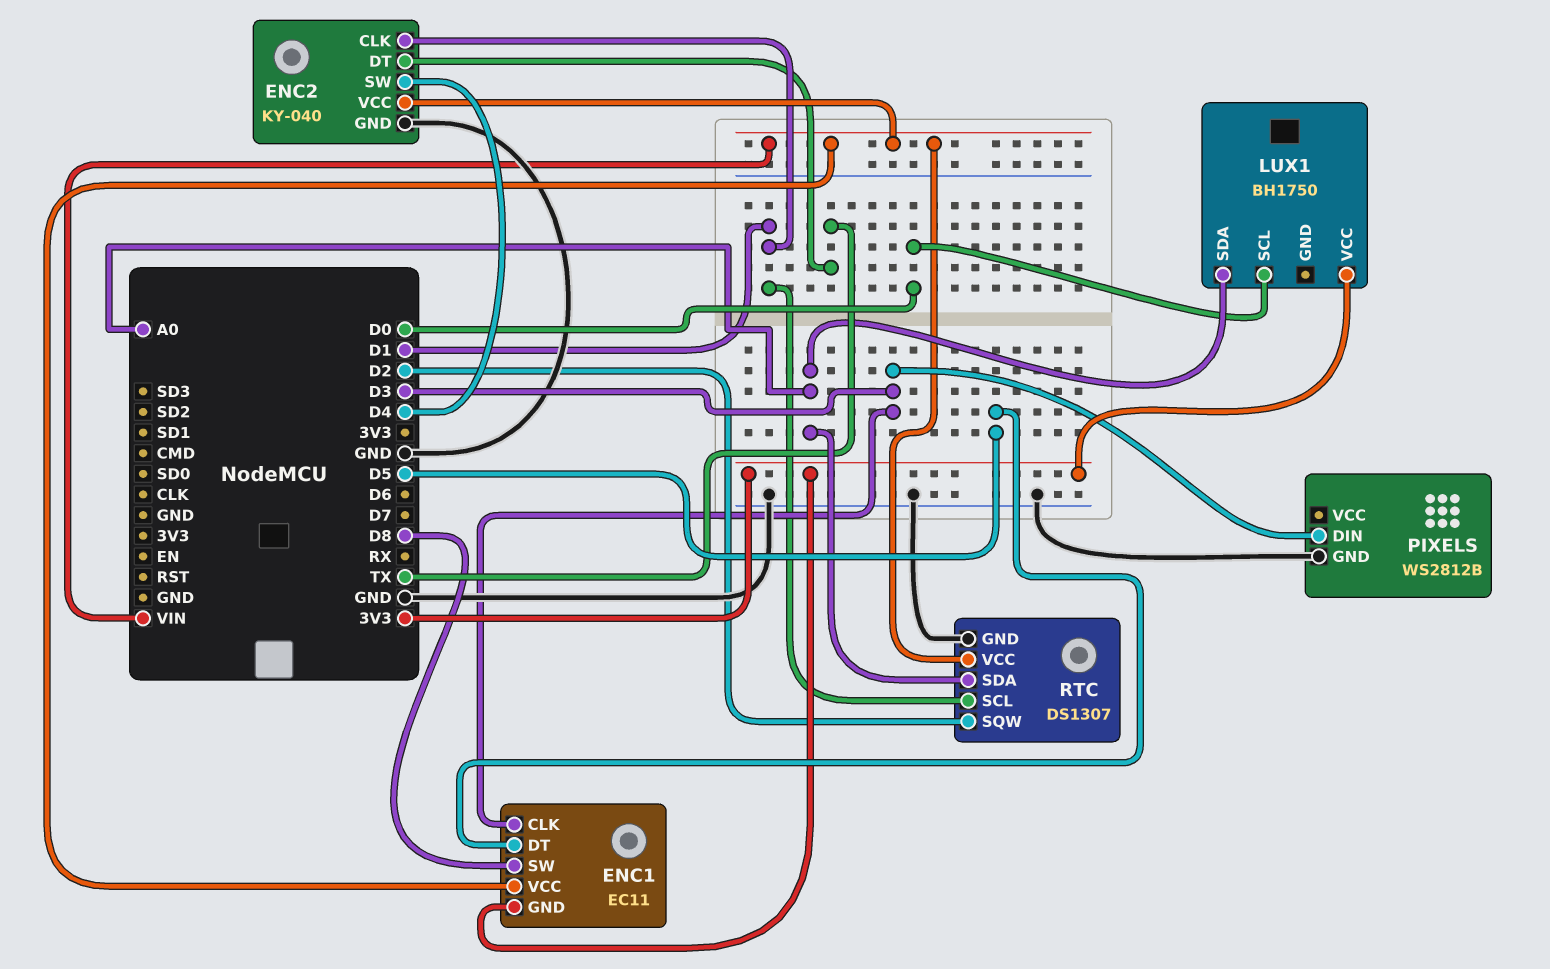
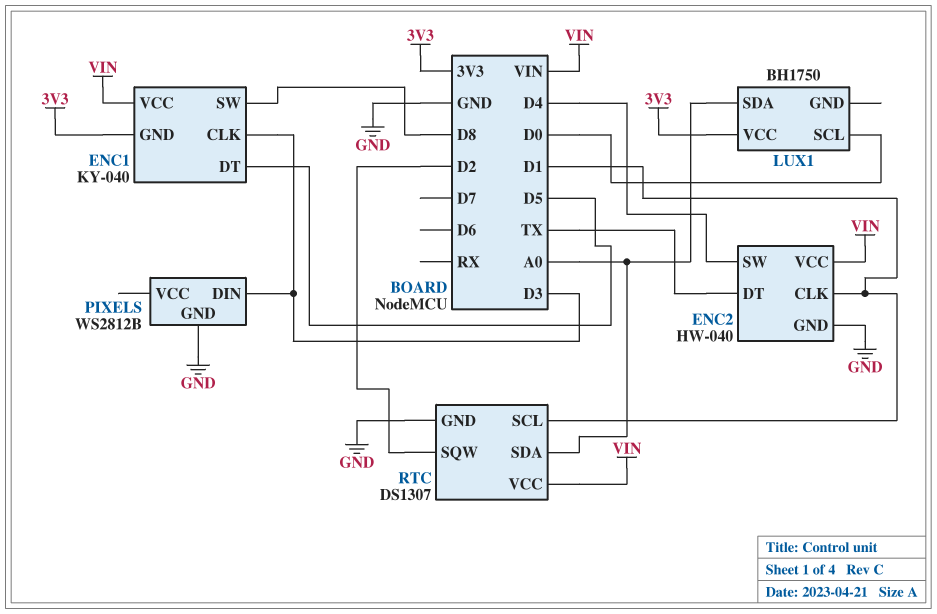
ENC1: EC11 -> KY-040
ENC2: KY-040 -> HW-040

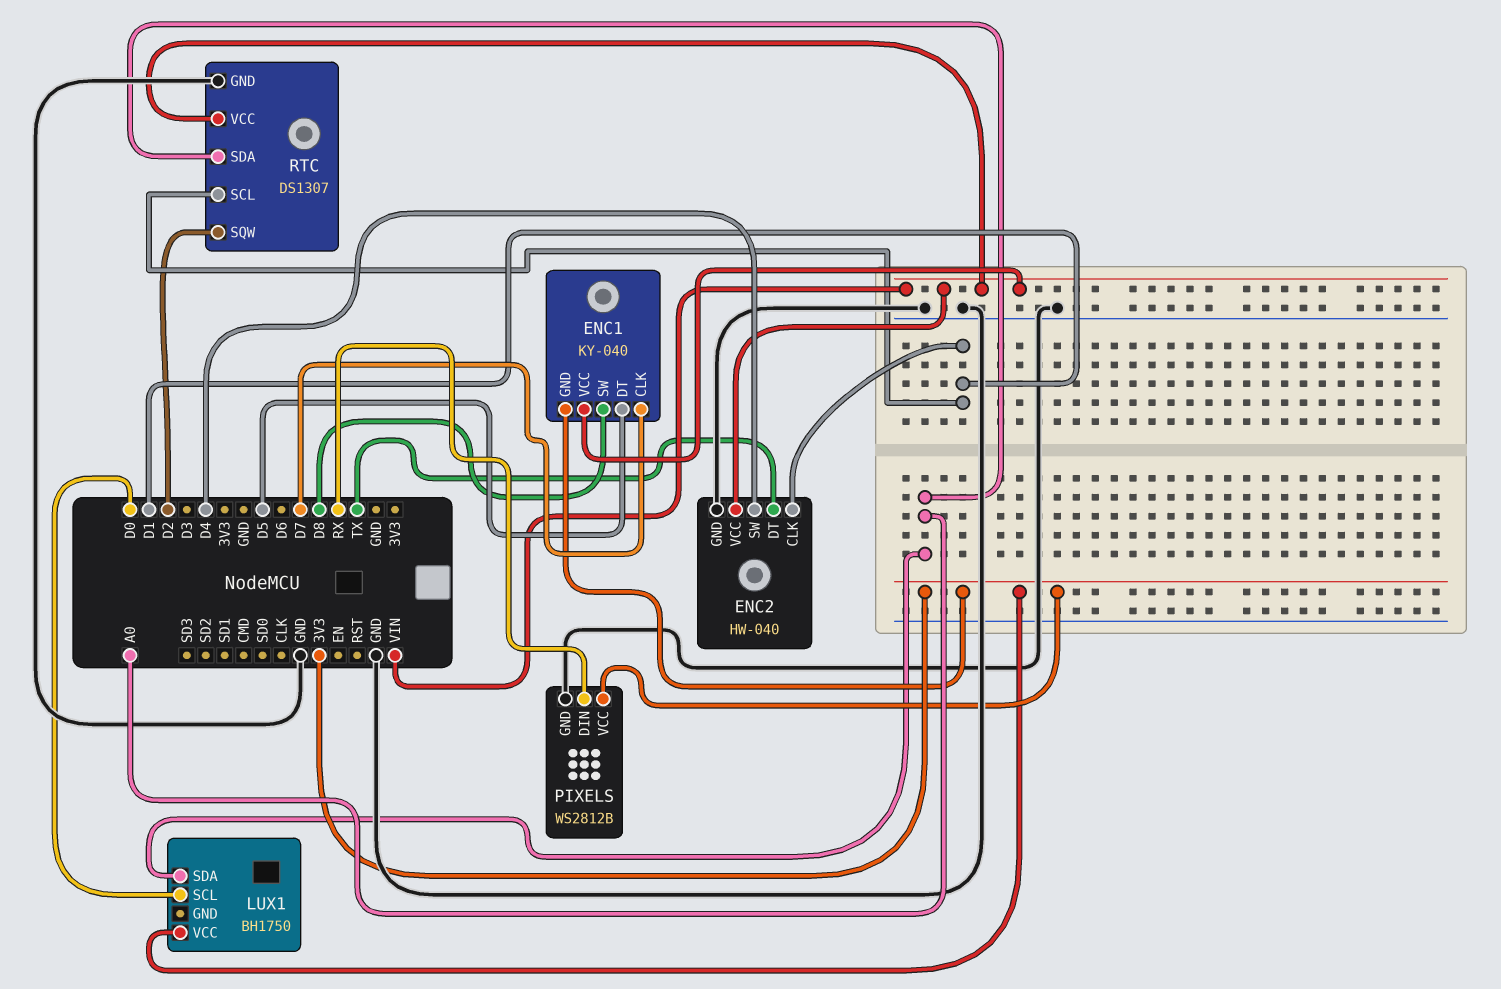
ENC1 pin CLK: D3 -> D7
PIXELS pin DIN: D3 -> RX
PIXELS pin VCC: none -> 3V3

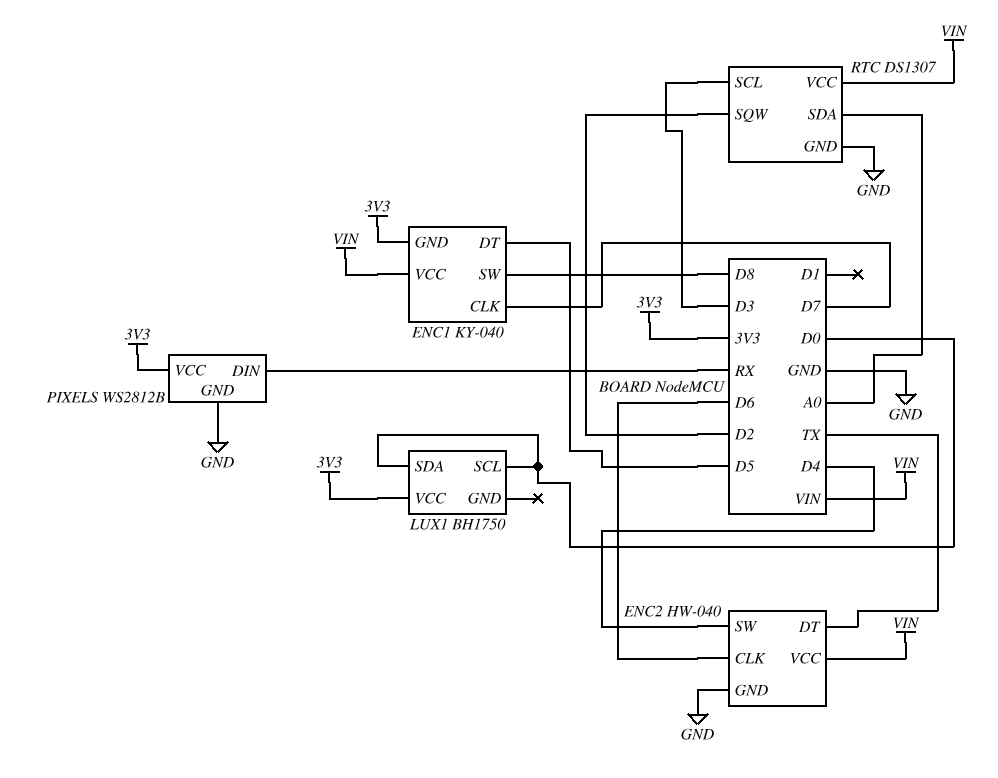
ENC2 pin CLK: D1 -> D6
LUX1 pin SDA: A0 -> D0
RTC pin SCL: D1 -> D3

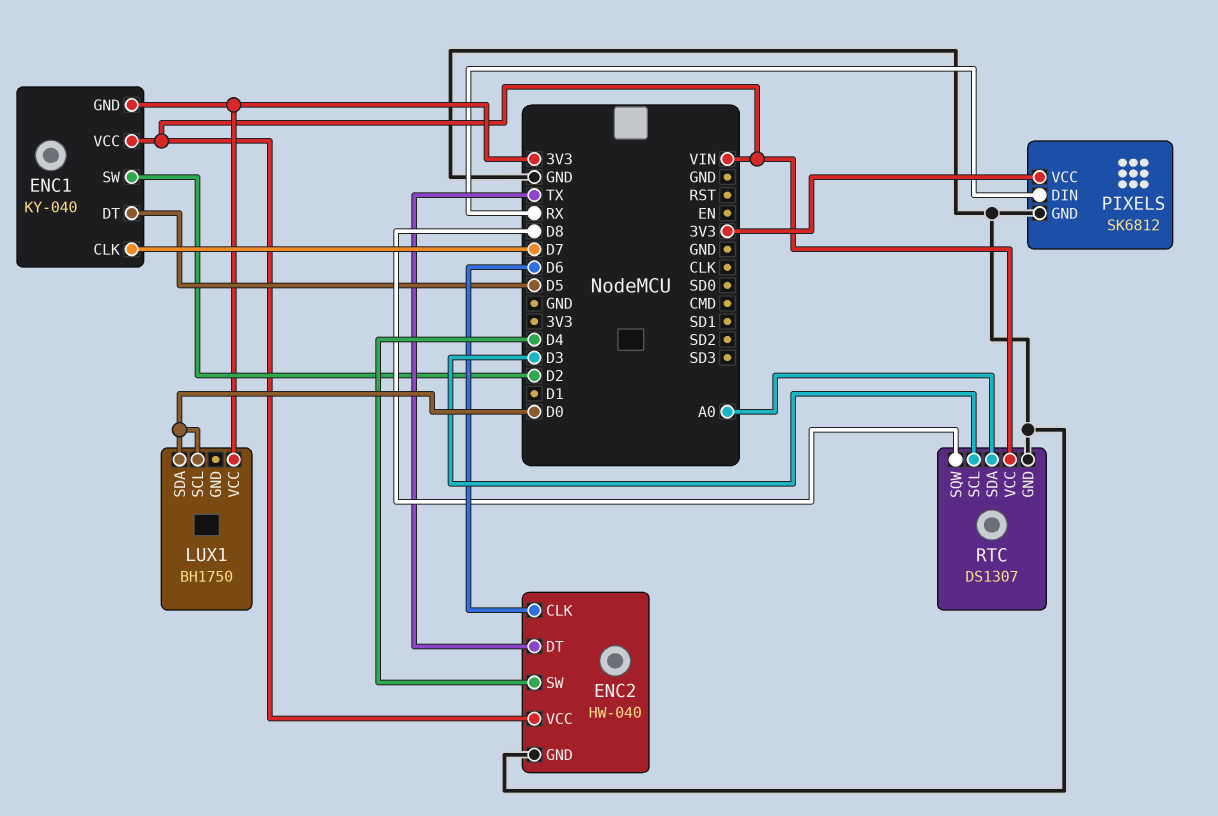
ENC1 pin SW: D8 -> D2
PIXELS: WS2812B -> SK6812
RTC pin SQW: D2 -> D8

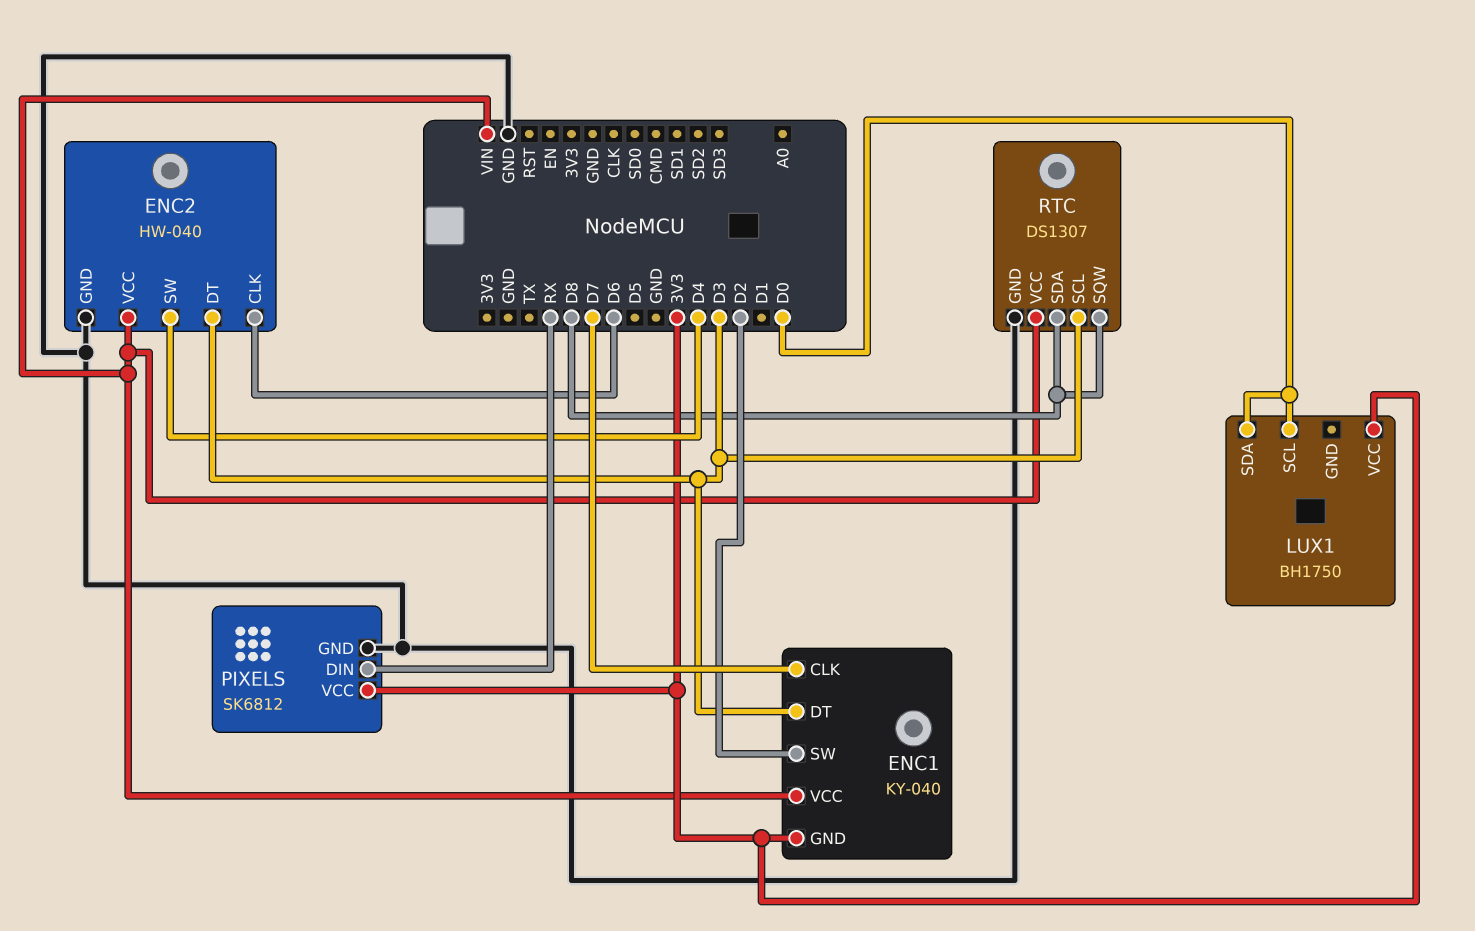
ENC1 pin DT: D5 -> D3
ENC2 pin DT: TX -> D3
RTC pin SDA: A0 -> D8

